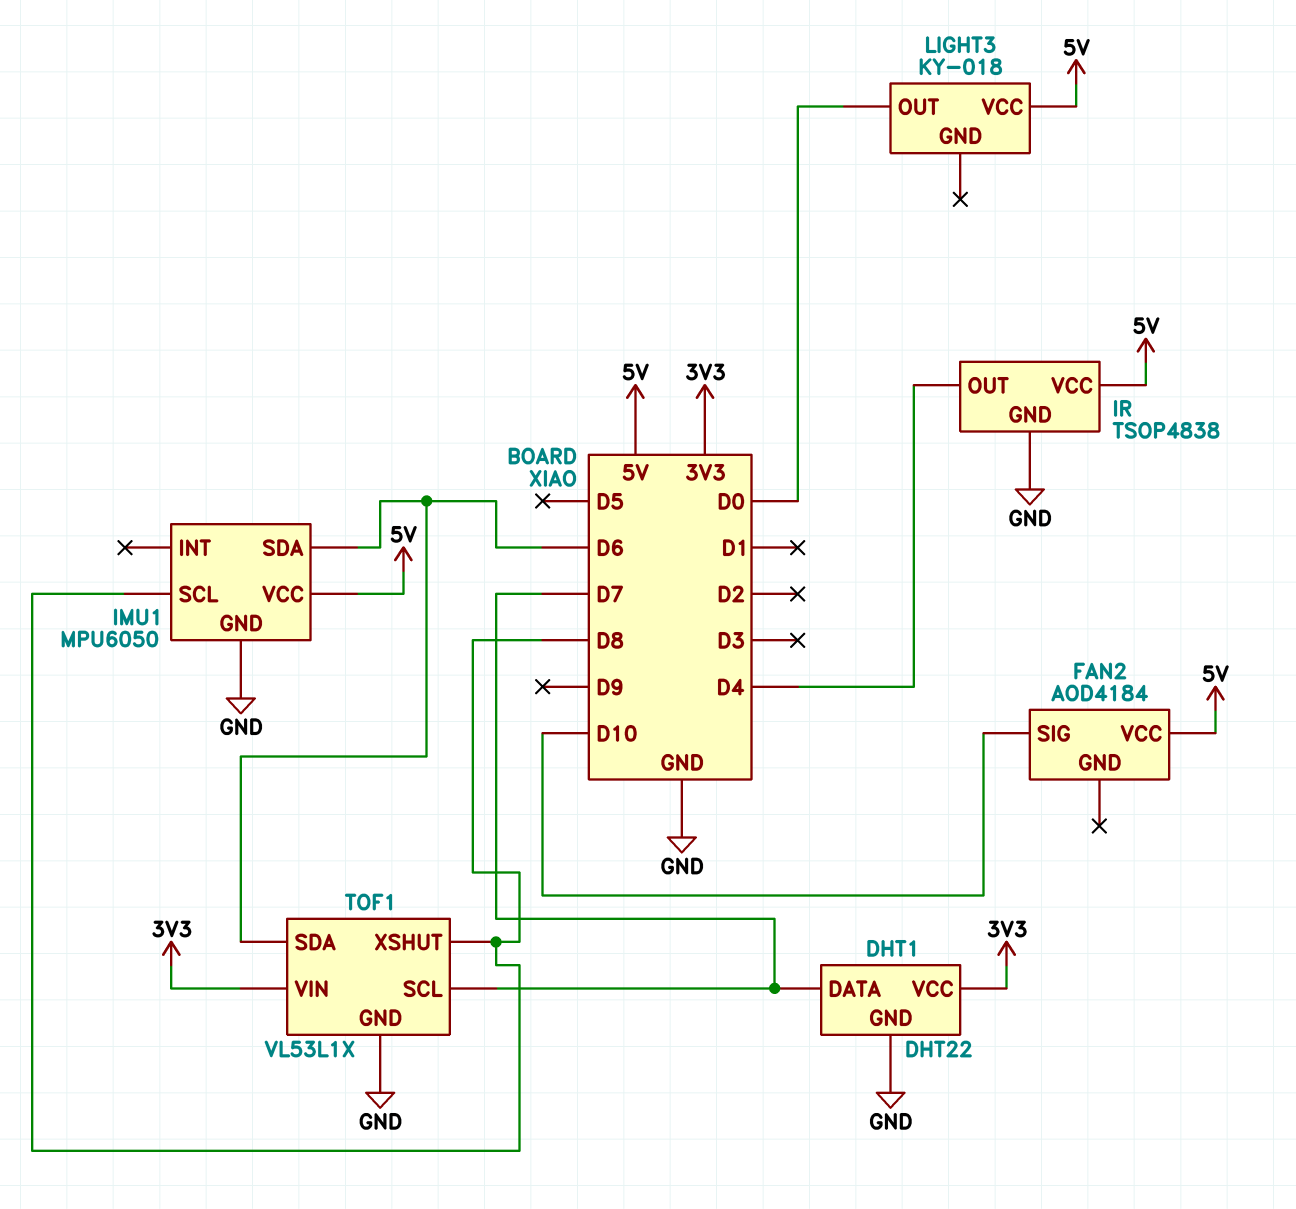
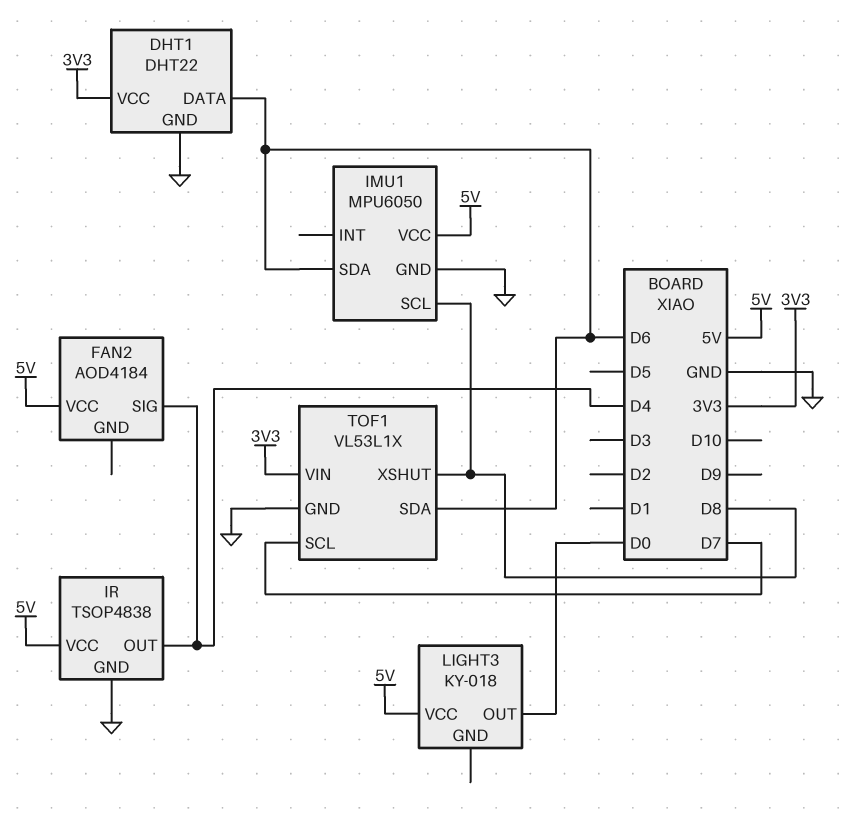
DHT1 pin DATA: D7 -> D6
FAN2 pin SIG: D10 -> D4

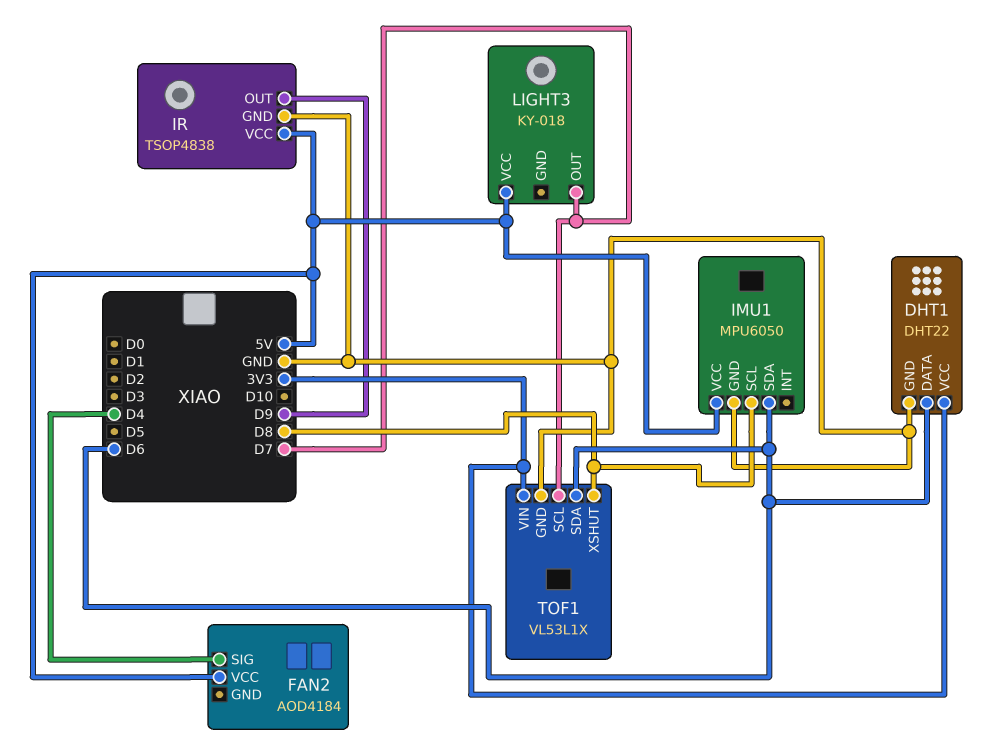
IR pin OUT: D4 -> D9
LIGHT3 pin OUT: D0 -> D7

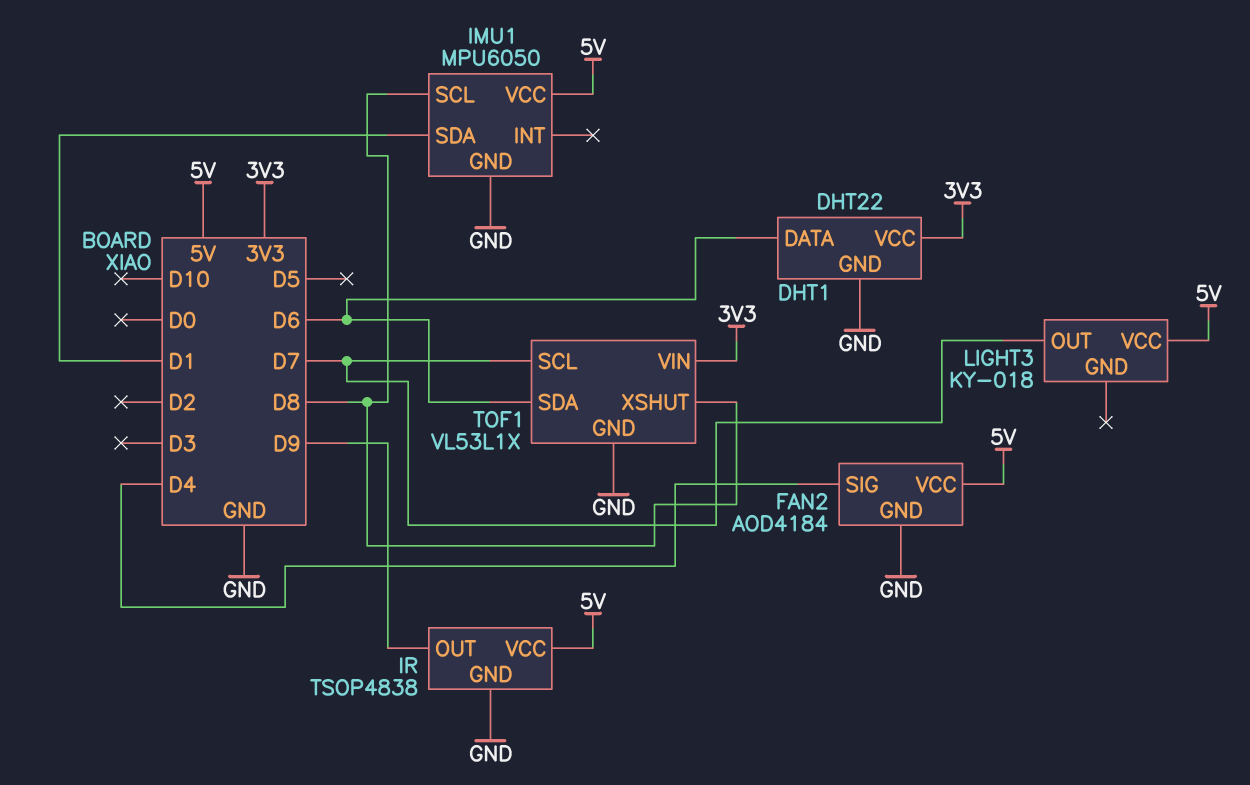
FAN2 pin GND: none -> GND
IMU1 pin SDA: D6 -> D1

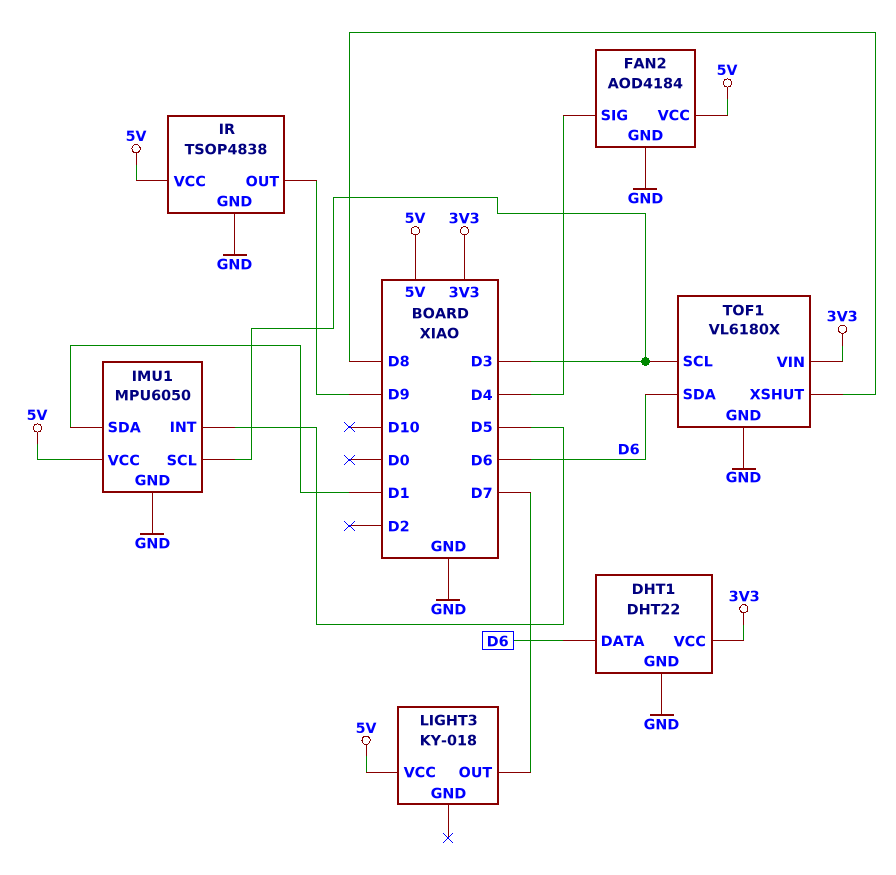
IMU1 pin INT: none -> D5
IMU1 pin SCL: D8 -> D3
TOF1: VL53L1X -> VL6180X
TOF1 pin SCL: D7 -> D3

